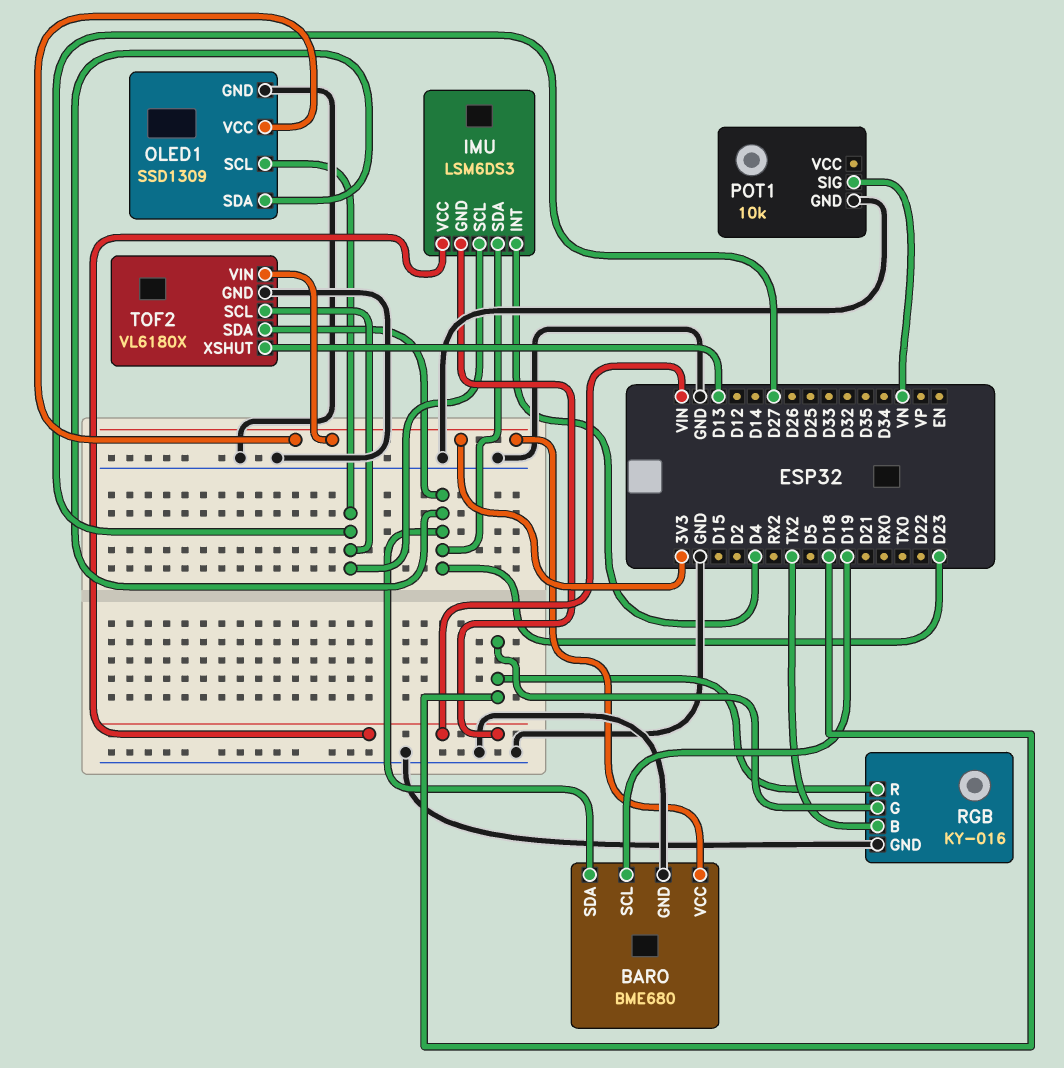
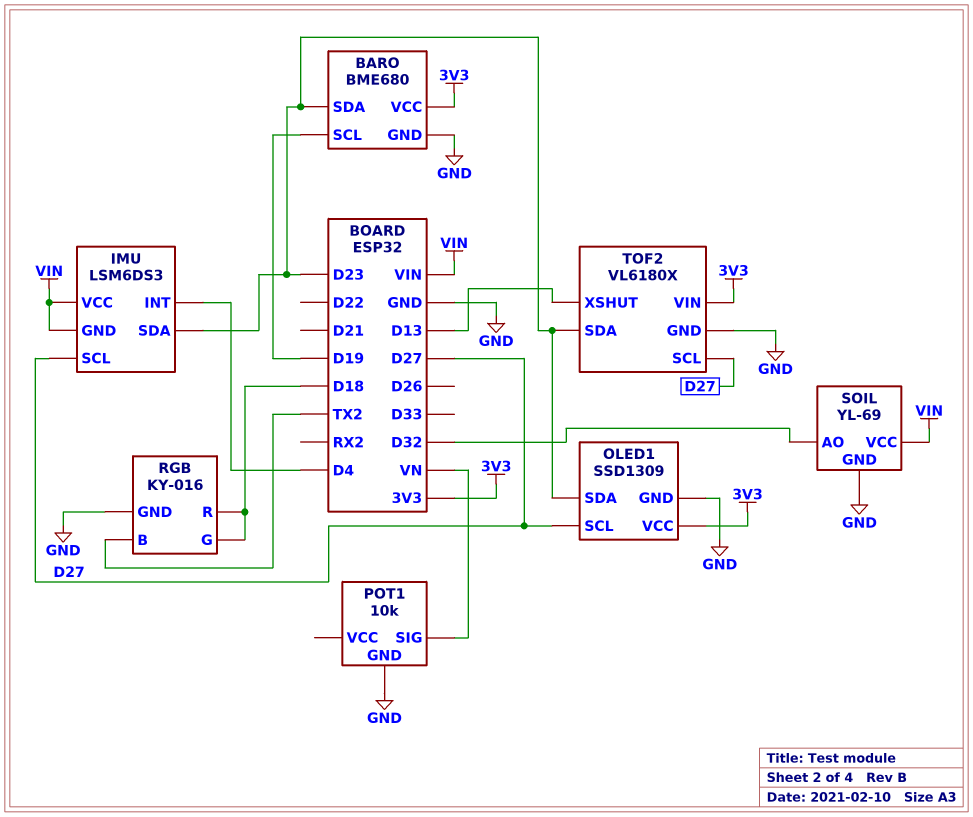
SOIL: none -> YL-69
SOIL pin AO: none -> D32
SOIL pin GND: none -> GND
SOIL pin VCC: none -> VIN

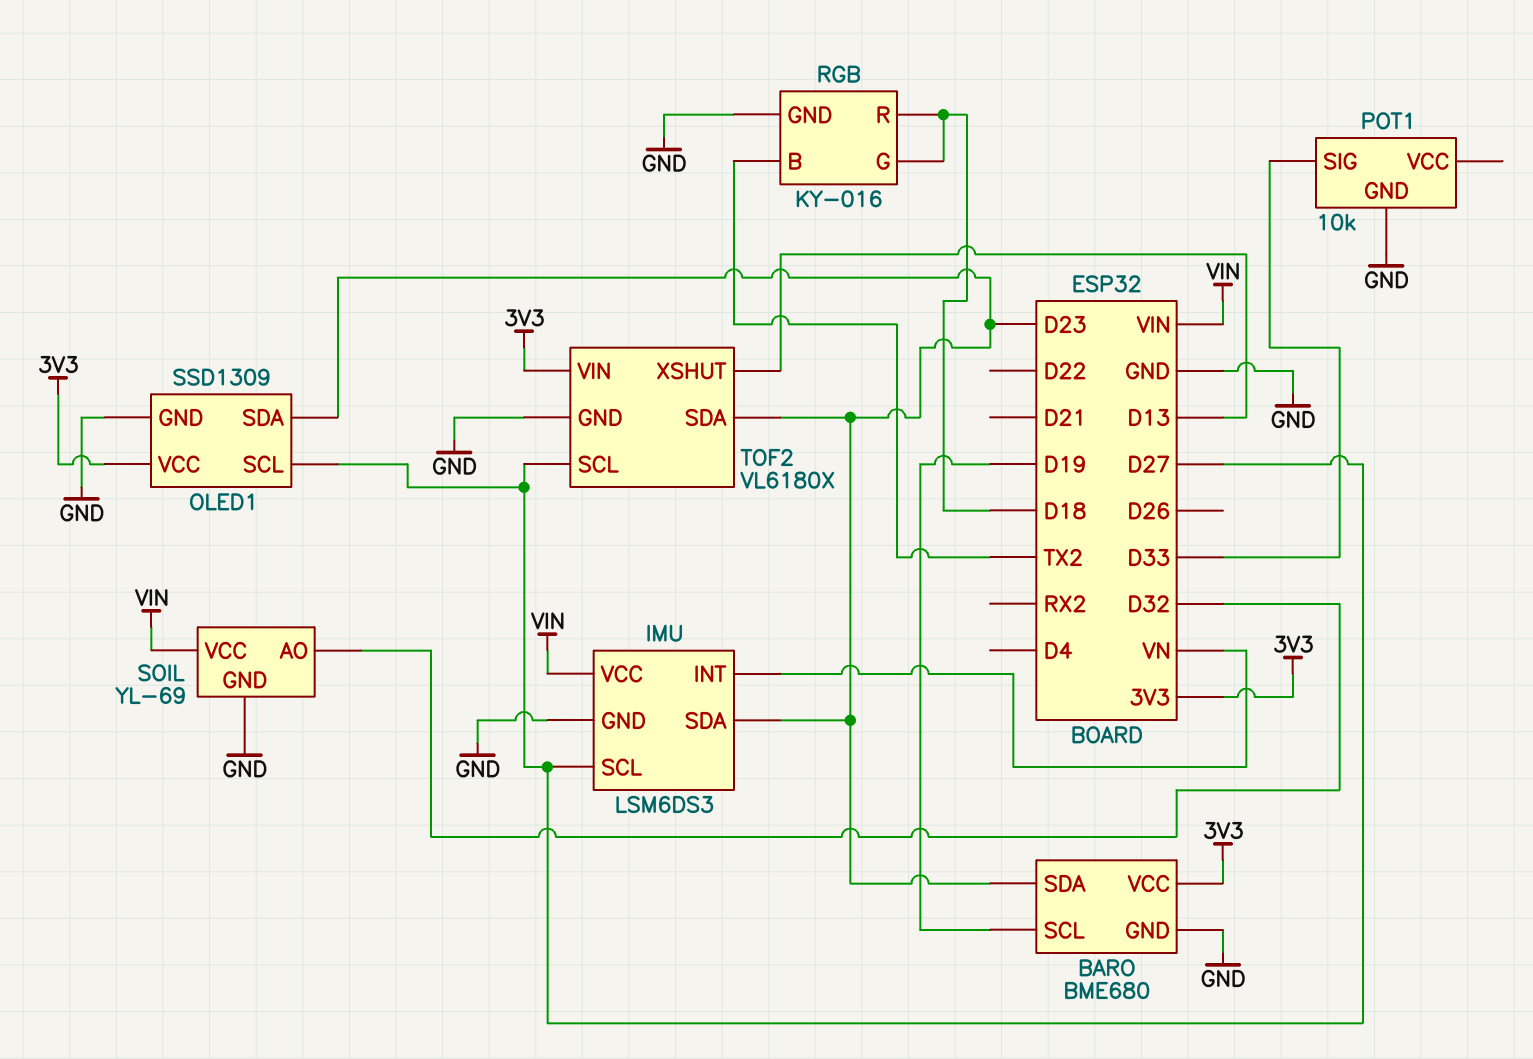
IMU pin GND: VIN -> GND
IMU pin INT: D4 -> VN
POT1 pin SIG: VN -> D33

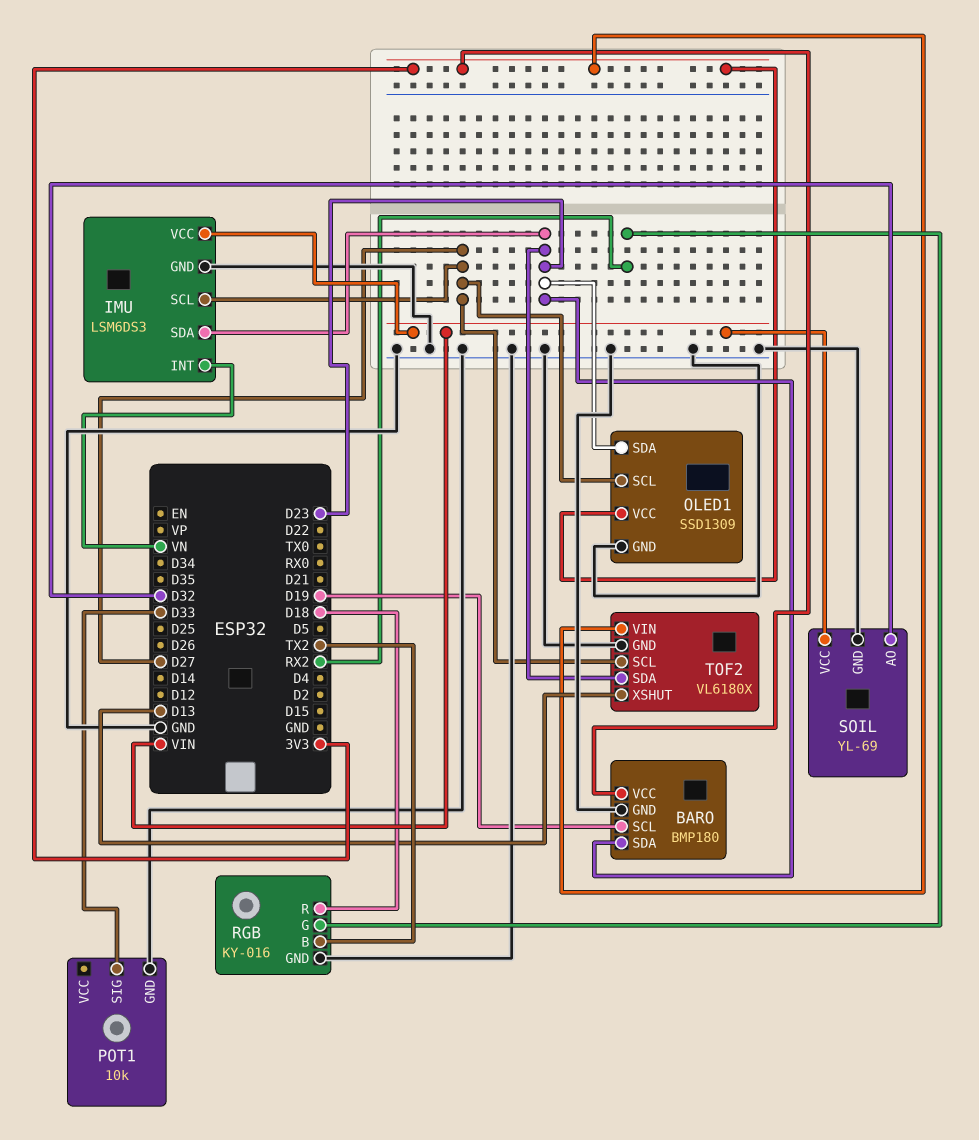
BARO: BME680 -> BMP180
RGB pin G: D18 -> RX2

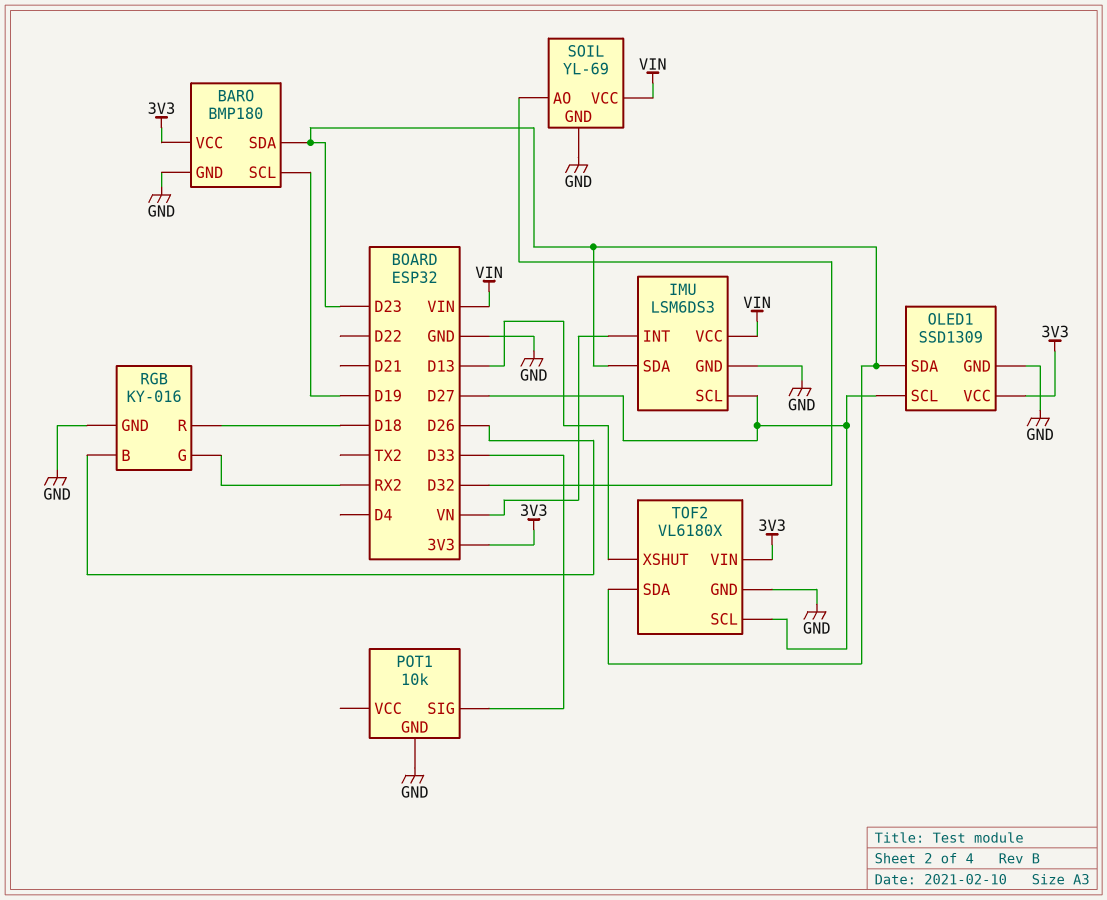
RGB pin B: TX2 -> D26

